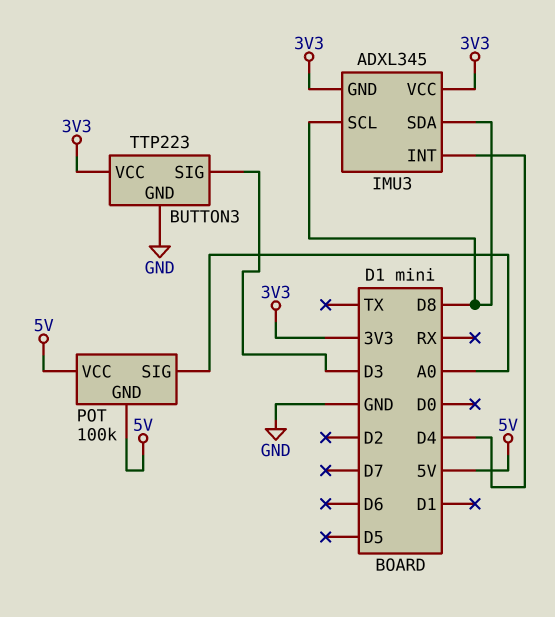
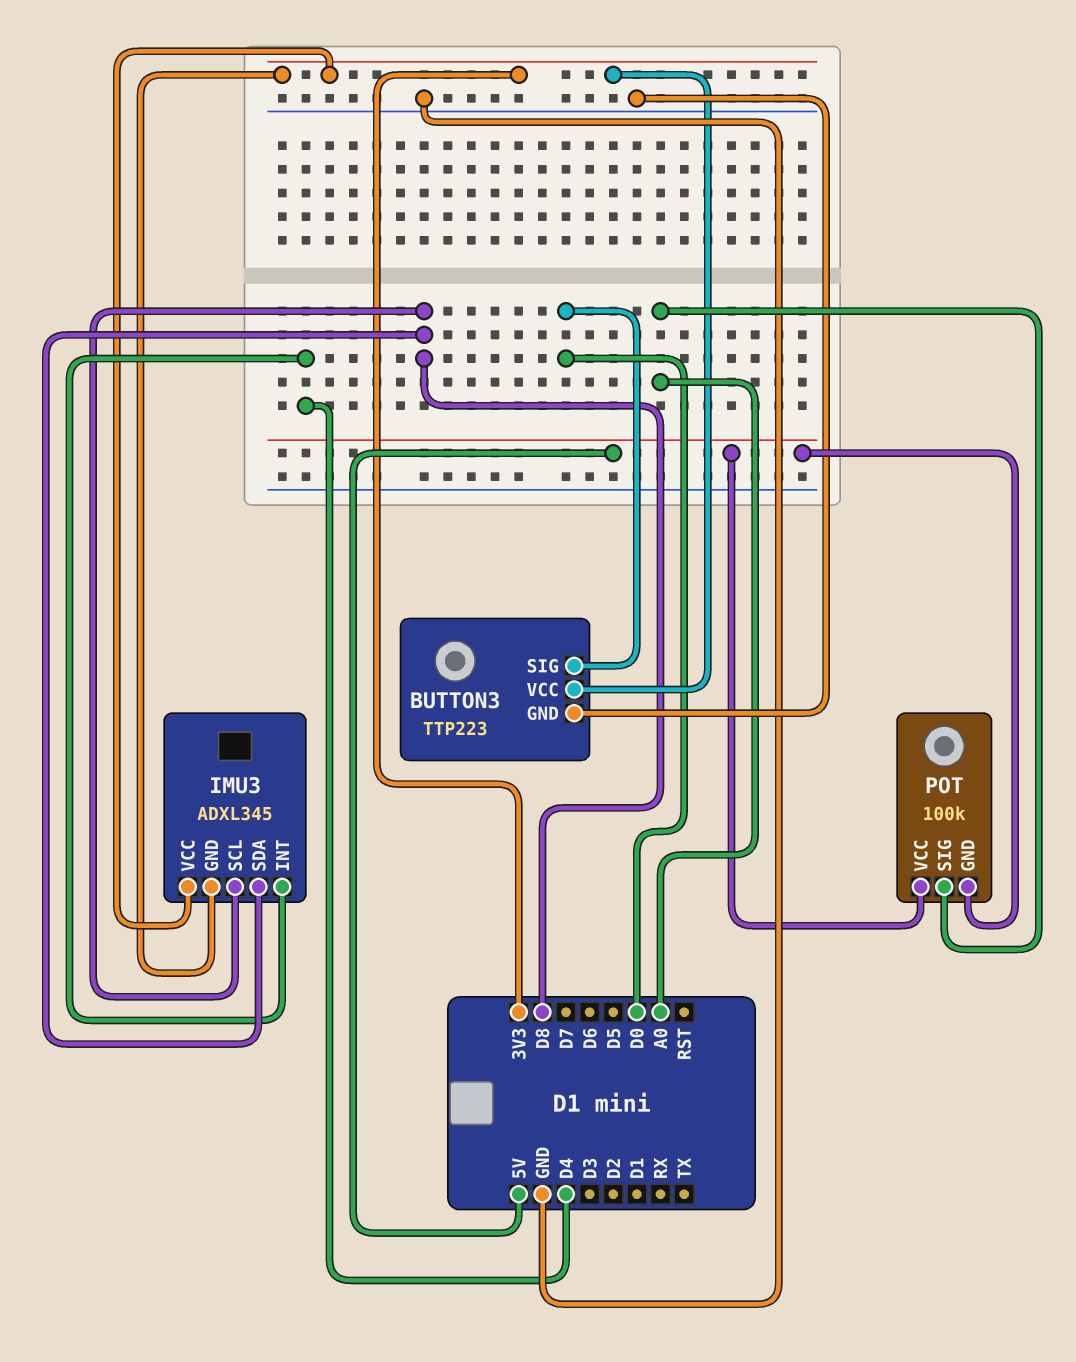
BUTTON3 pin SIG: D3 -> D0

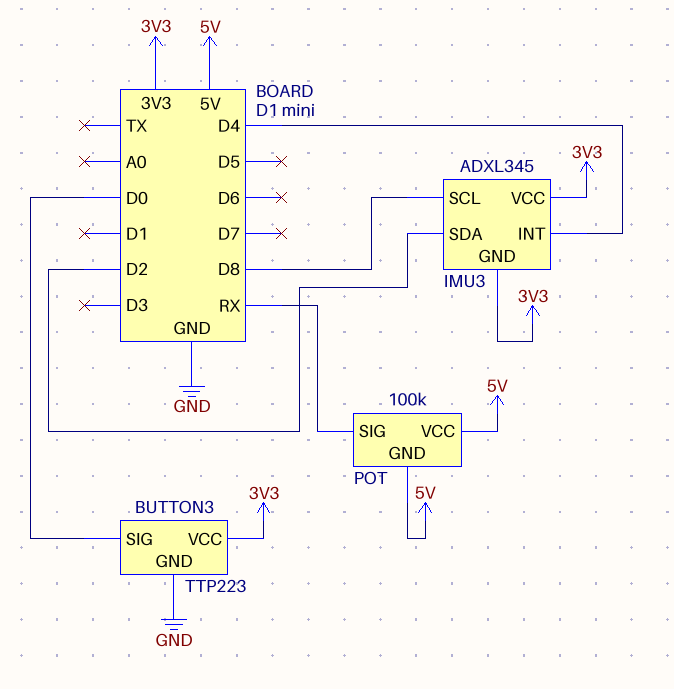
IMU3 pin SDA: D8 -> D2
POT pin SIG: A0 -> RX

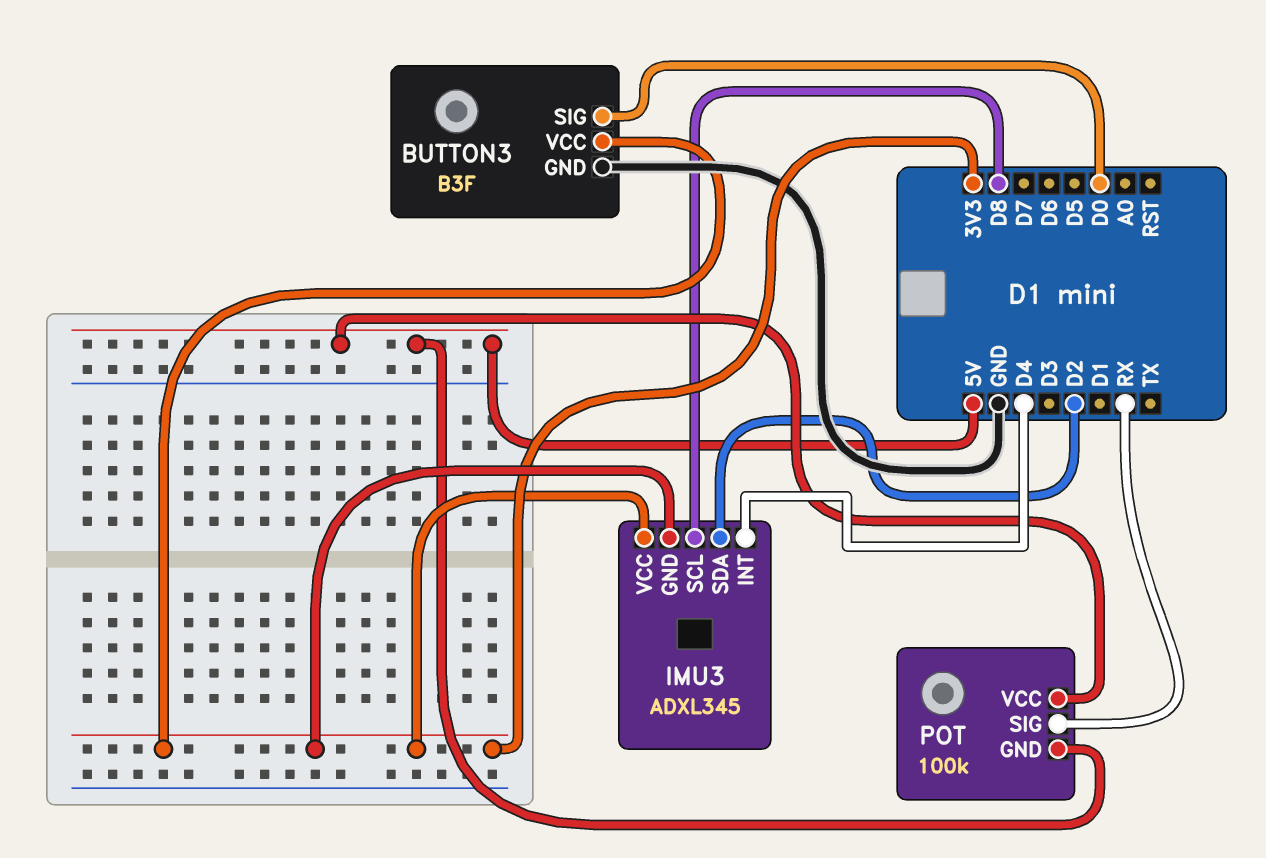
BUTTON3: TTP223 -> B3F

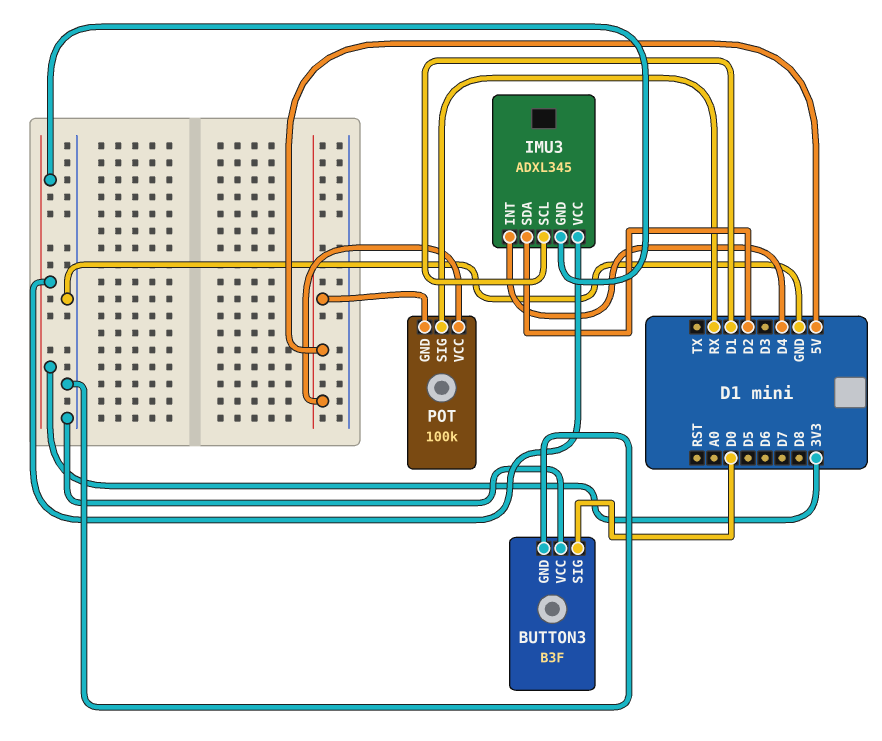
BUTTON3 pin VCC: 3V3 -> GND
IMU3 pin SCL: D8 -> D1

